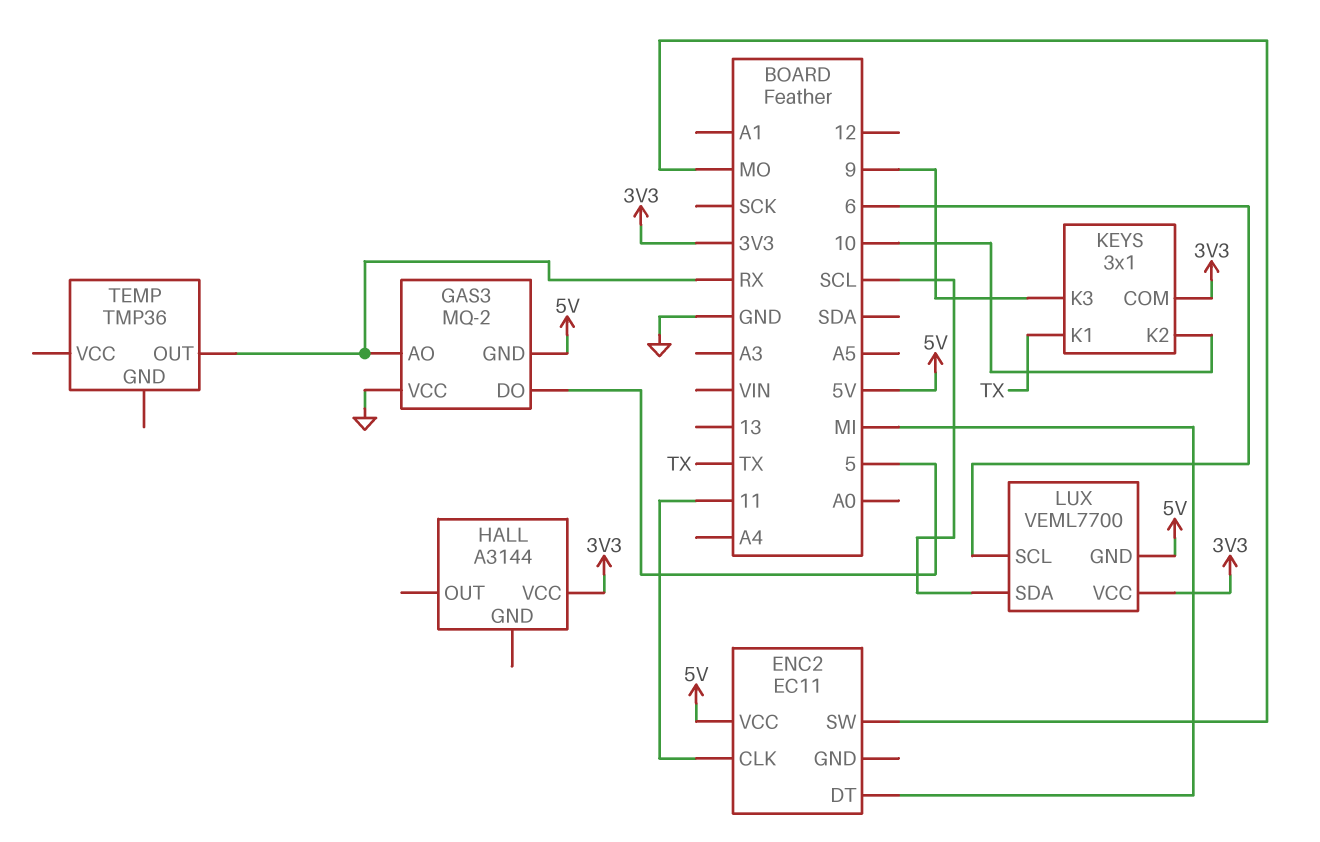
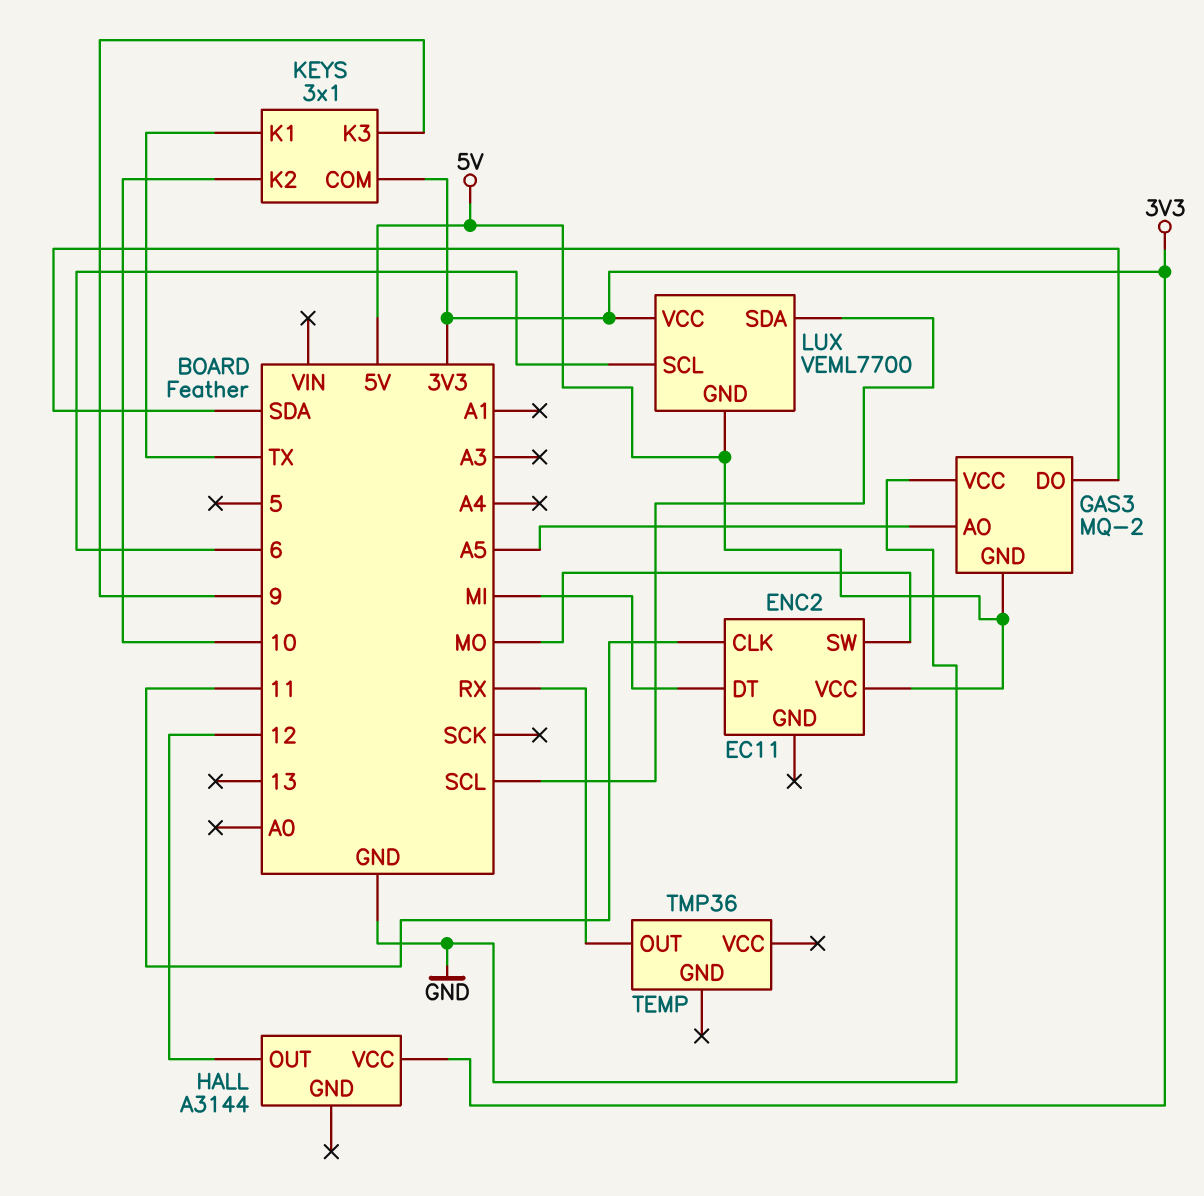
GAS3 pin AO: RX -> A5
GAS3 pin DO: 5 -> SDA
HALL pin OUT: none -> 12

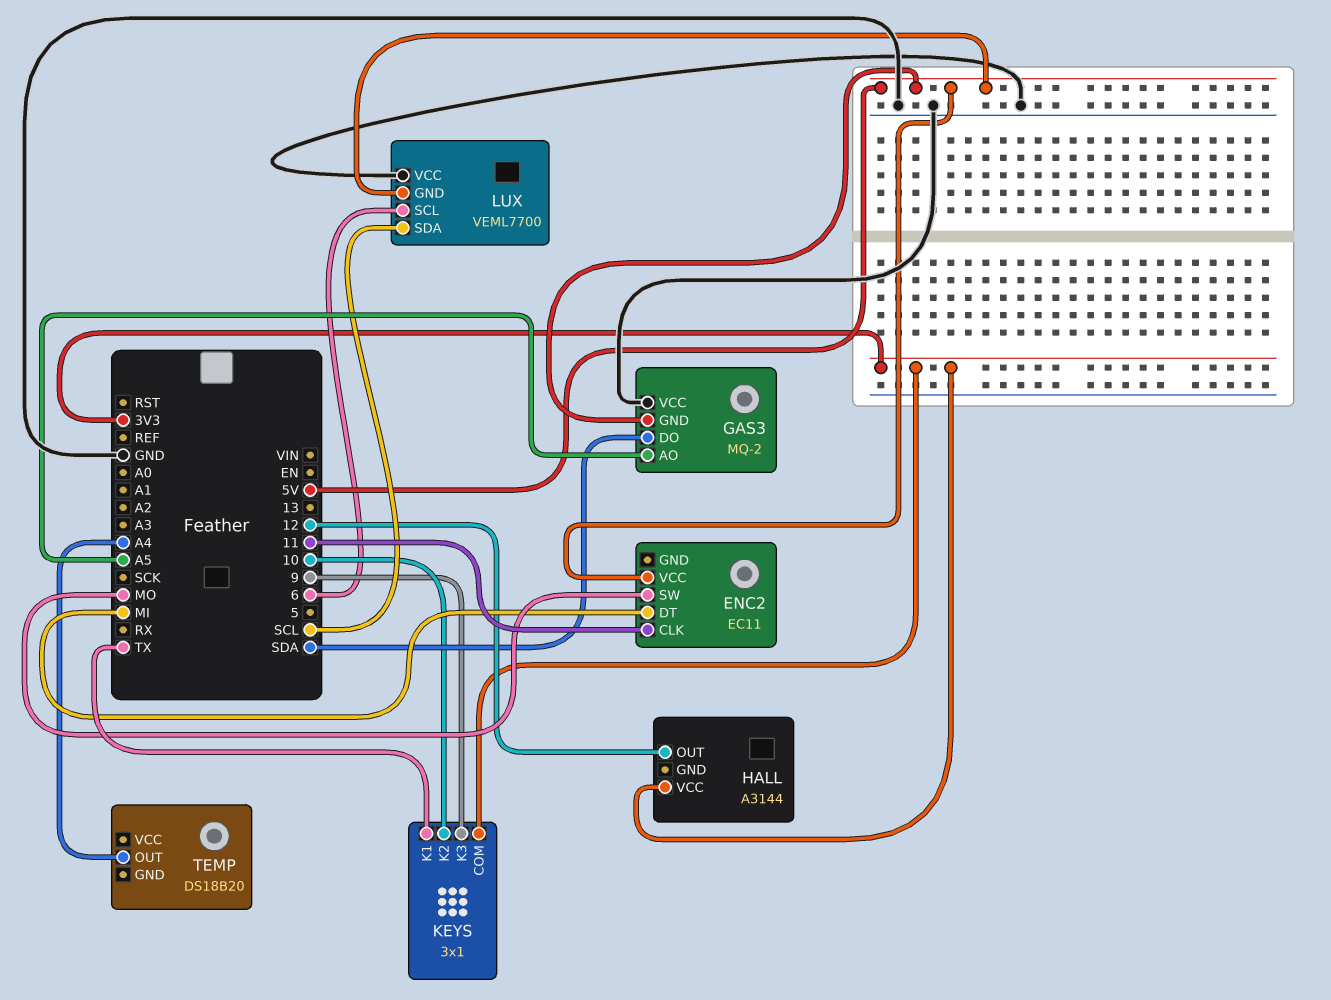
LUX pin VCC: 3V3 -> GND
TEMP: TMP36 -> DS18B20
TEMP pin OUT: RX -> A4

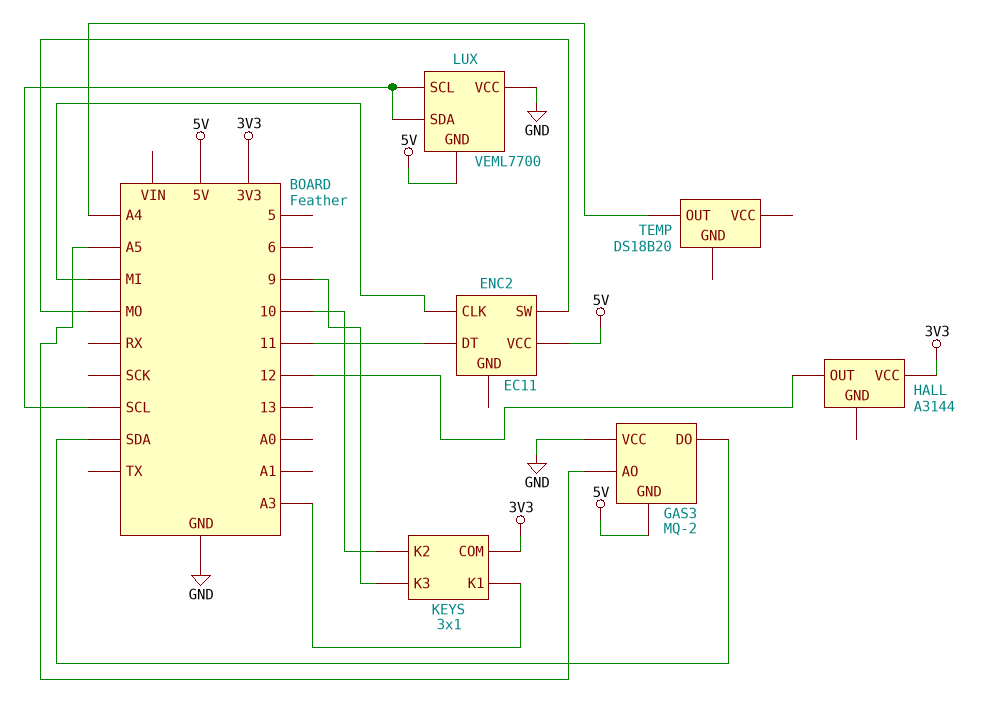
ENC2 pin CLK: 11 -> MI
ENC2 pin DT: MI -> 11
KEYS pin K1: TX -> A3
LUX pin SCL: 6 -> SCL

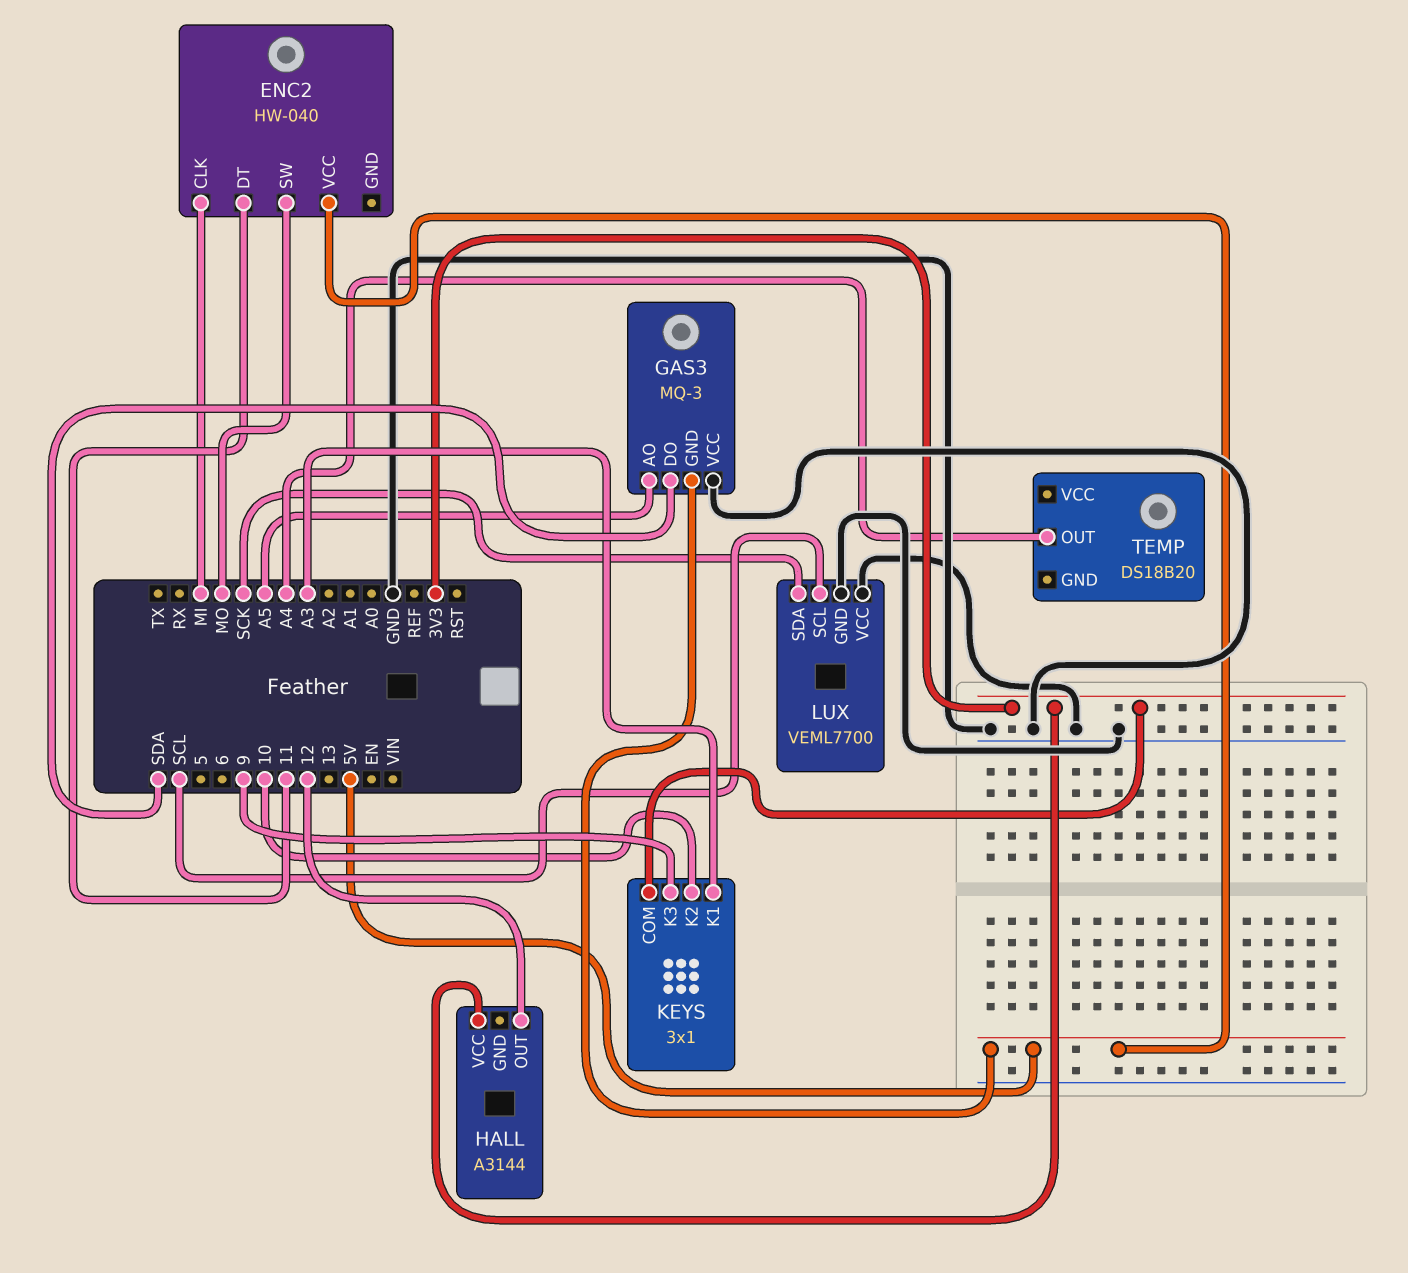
ENC2: EC11 -> HW-040
GAS3: MQ-2 -> MQ-3
LUX pin GND: 5V -> GND
LUX pin SDA: SCL -> SCK

